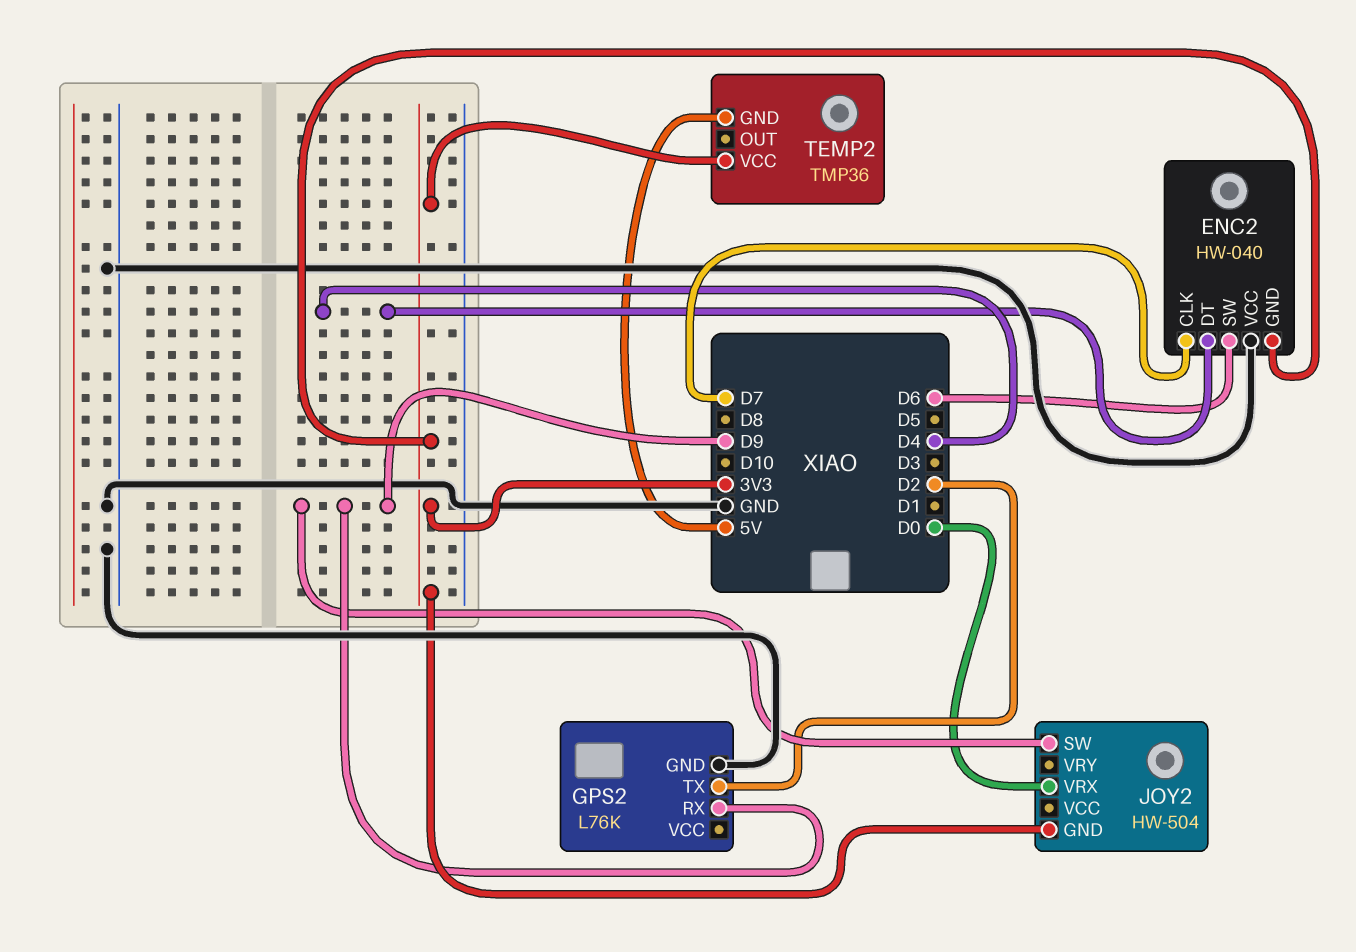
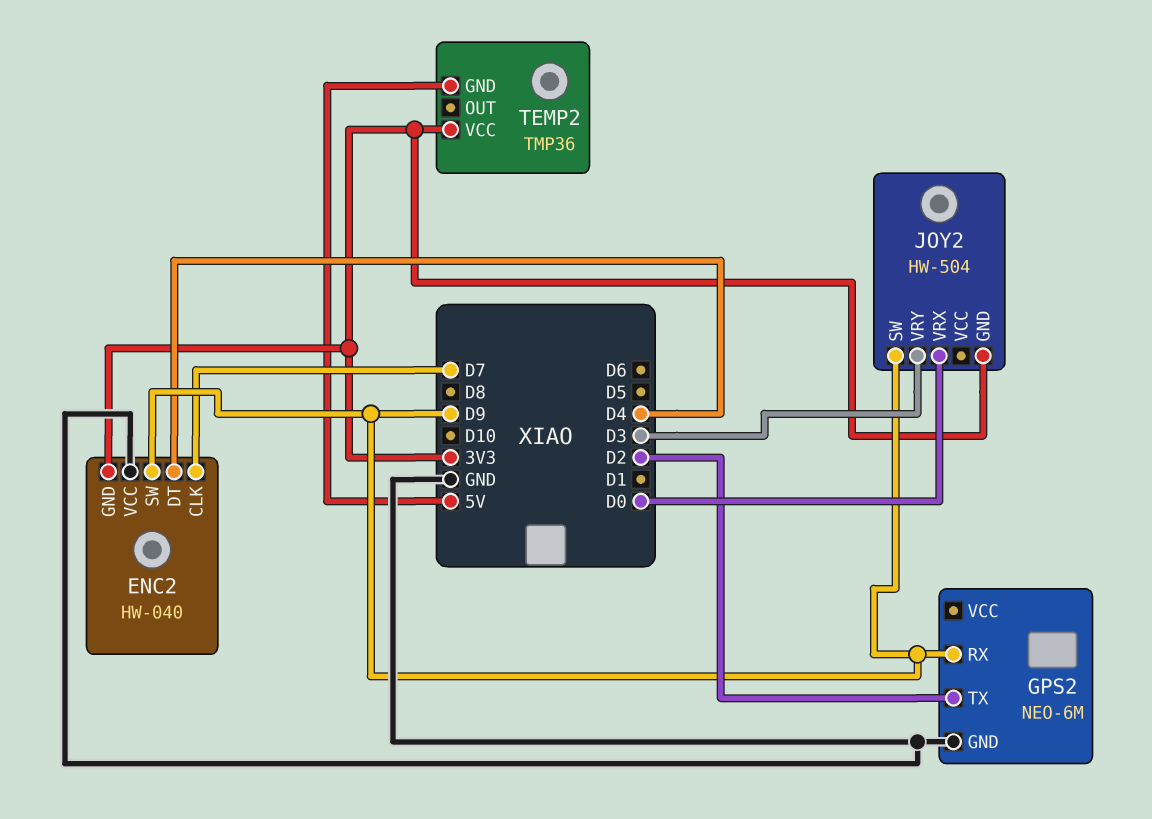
ENC2 pin SW: D6 -> D9
GPS2: L76K -> NEO-6M
JOY2 pin VRY: none -> D3

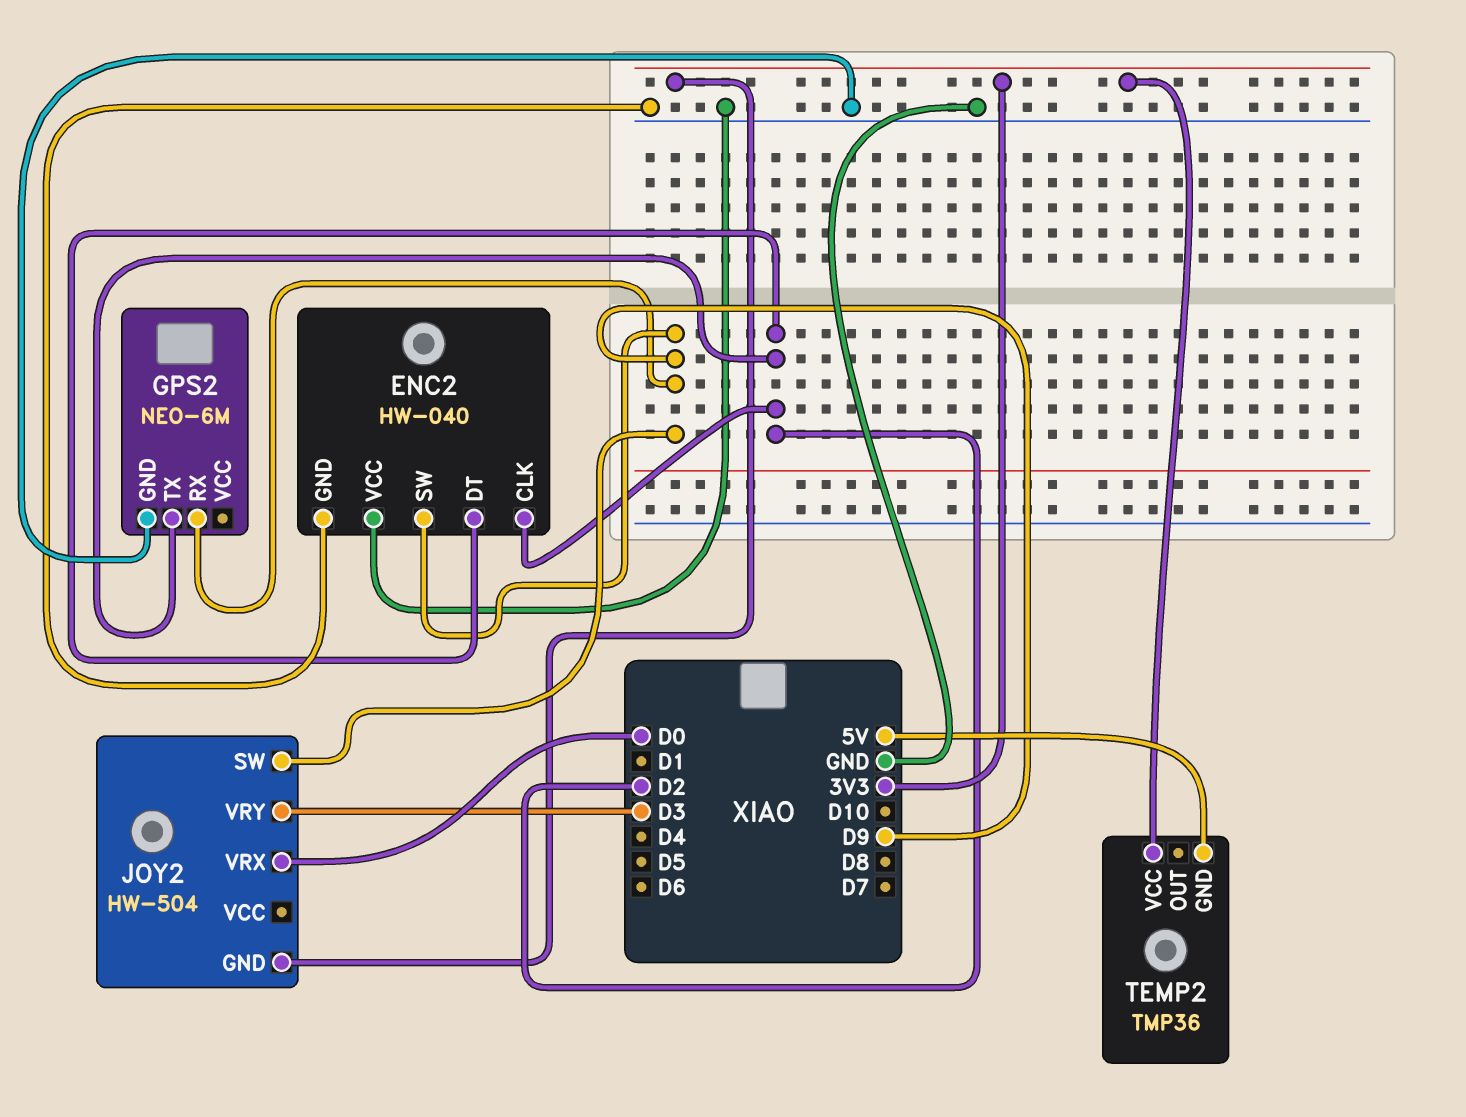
ENC2 pin CLK: D7 -> D2
ENC2 pin DT: D4 -> D2
ENC2 pin GND: 3V3 -> GND

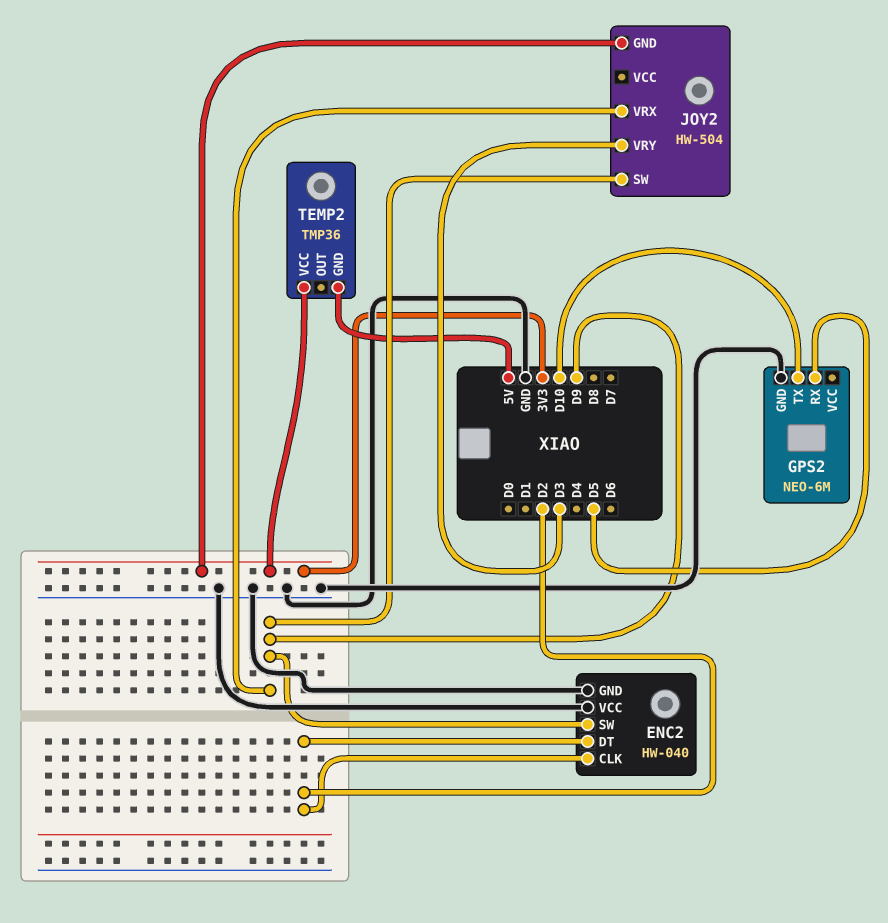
GPS2 pin RX: D9 -> D5
GPS2 pin TX: D2 -> D10
JOY2 pin VRX: D0 -> D9

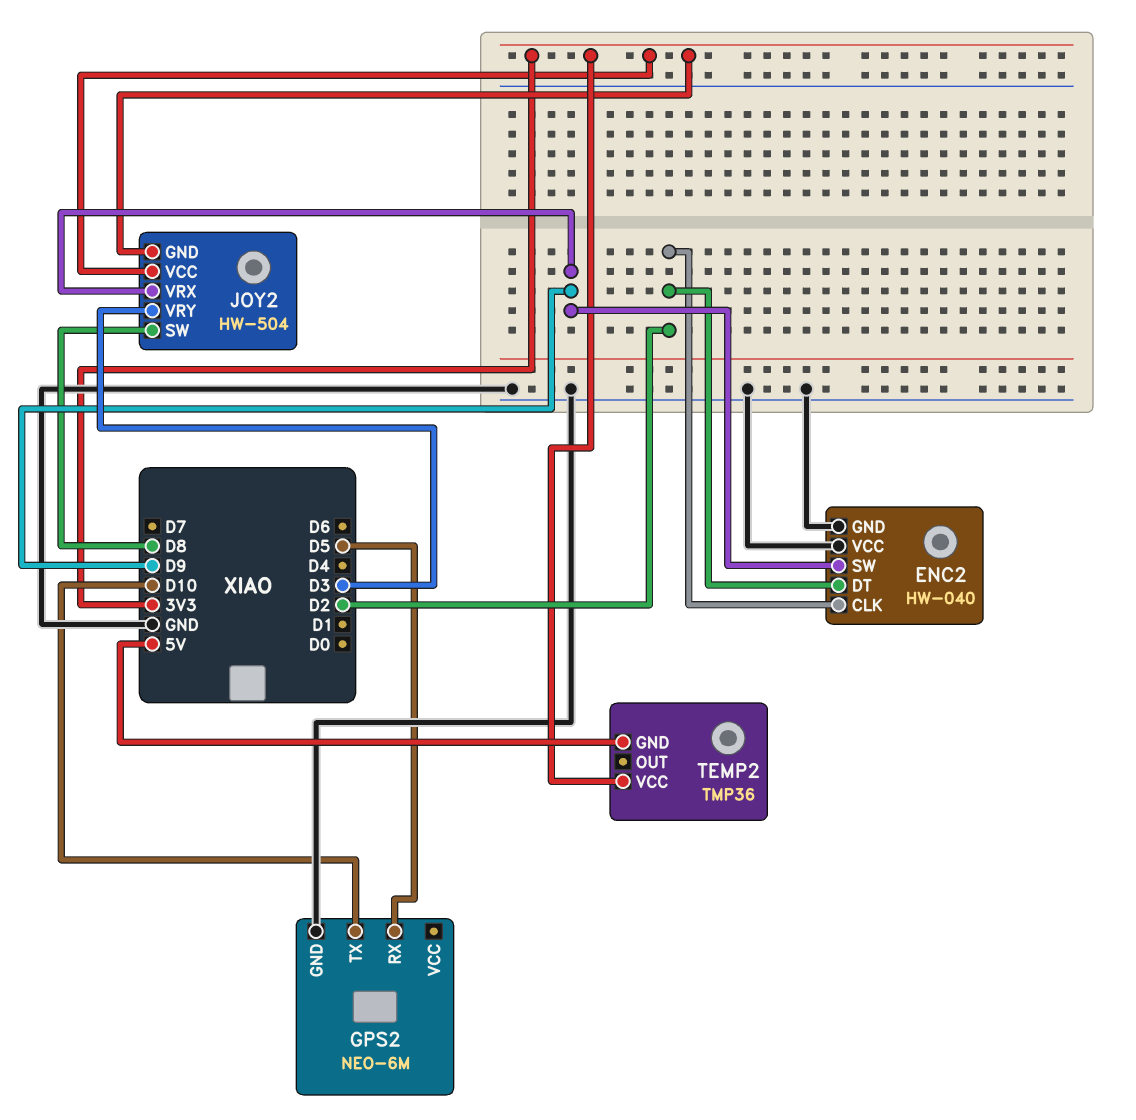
JOY2 pin SW: D9 -> D8
JOY2 pin VCC: none -> 3V3

